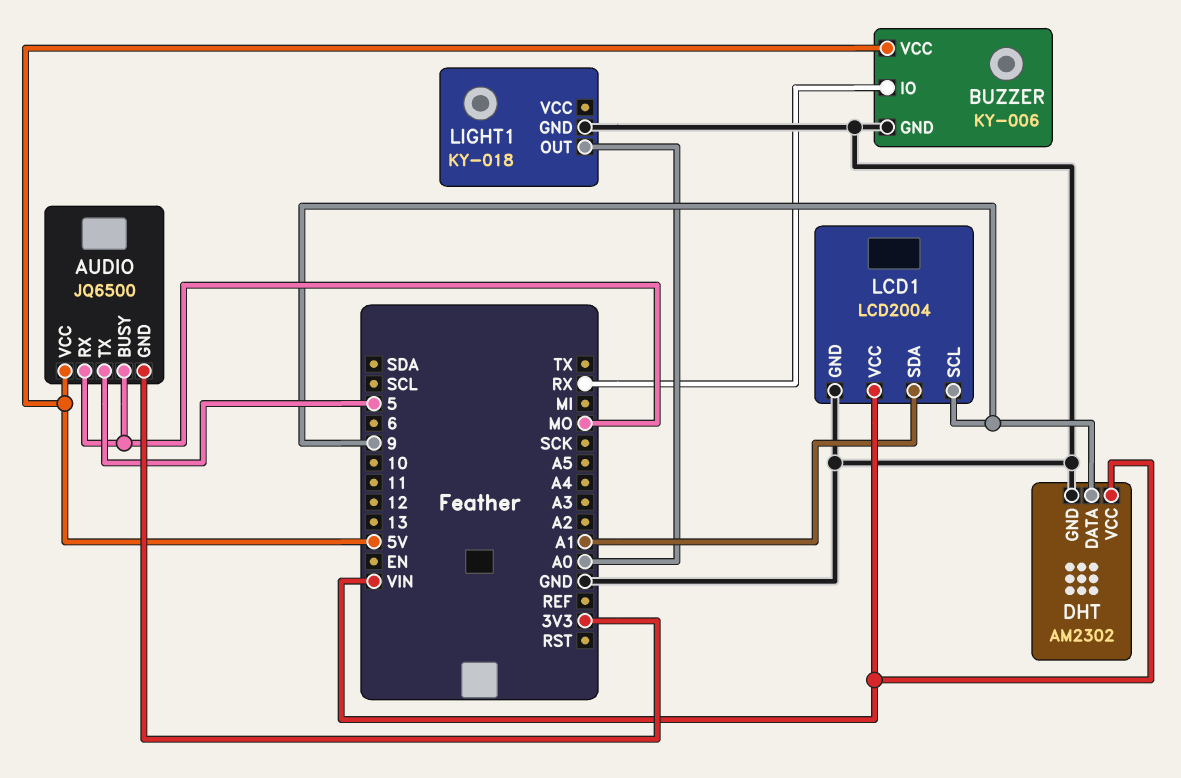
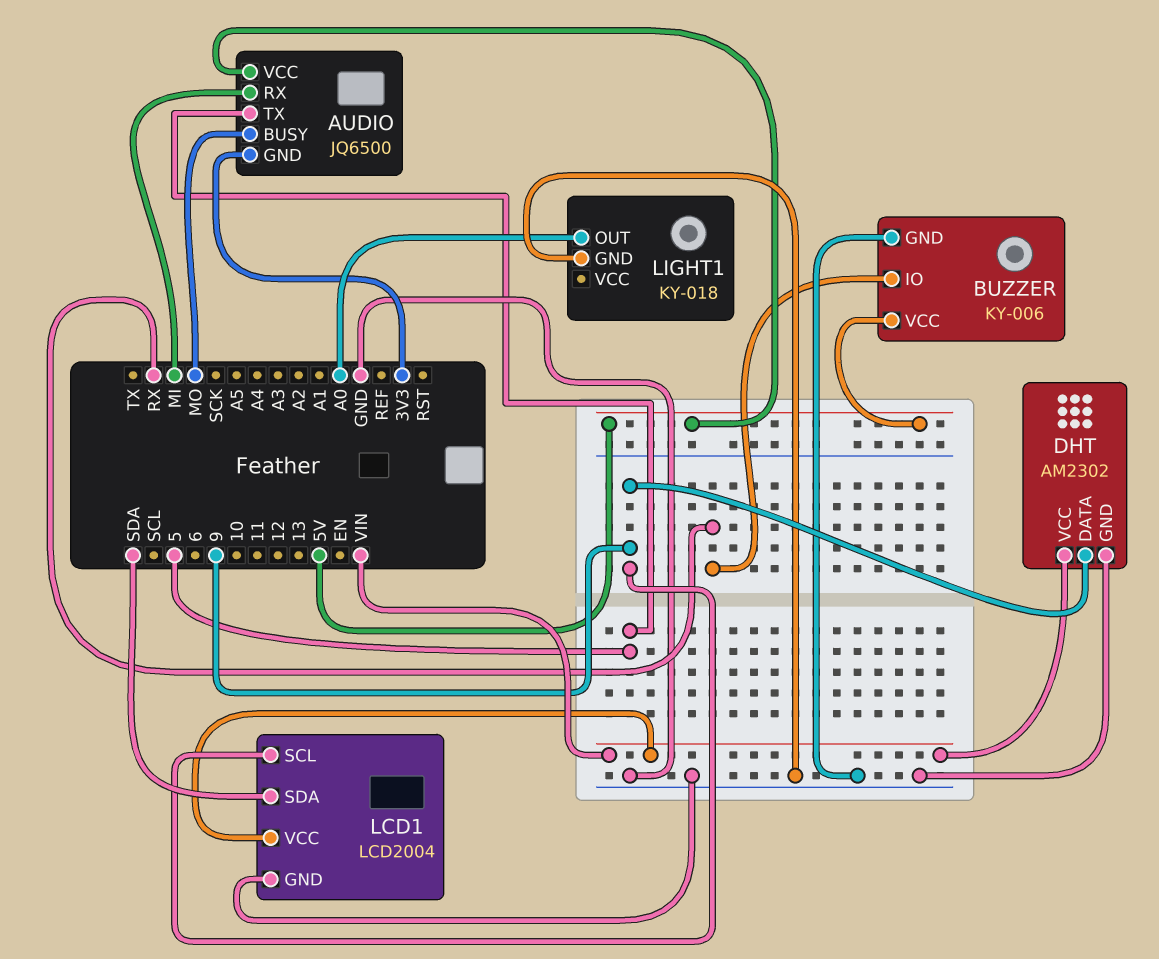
AUDIO pin RX: MO -> MI
LCD1 pin SDA: A1 -> SDA

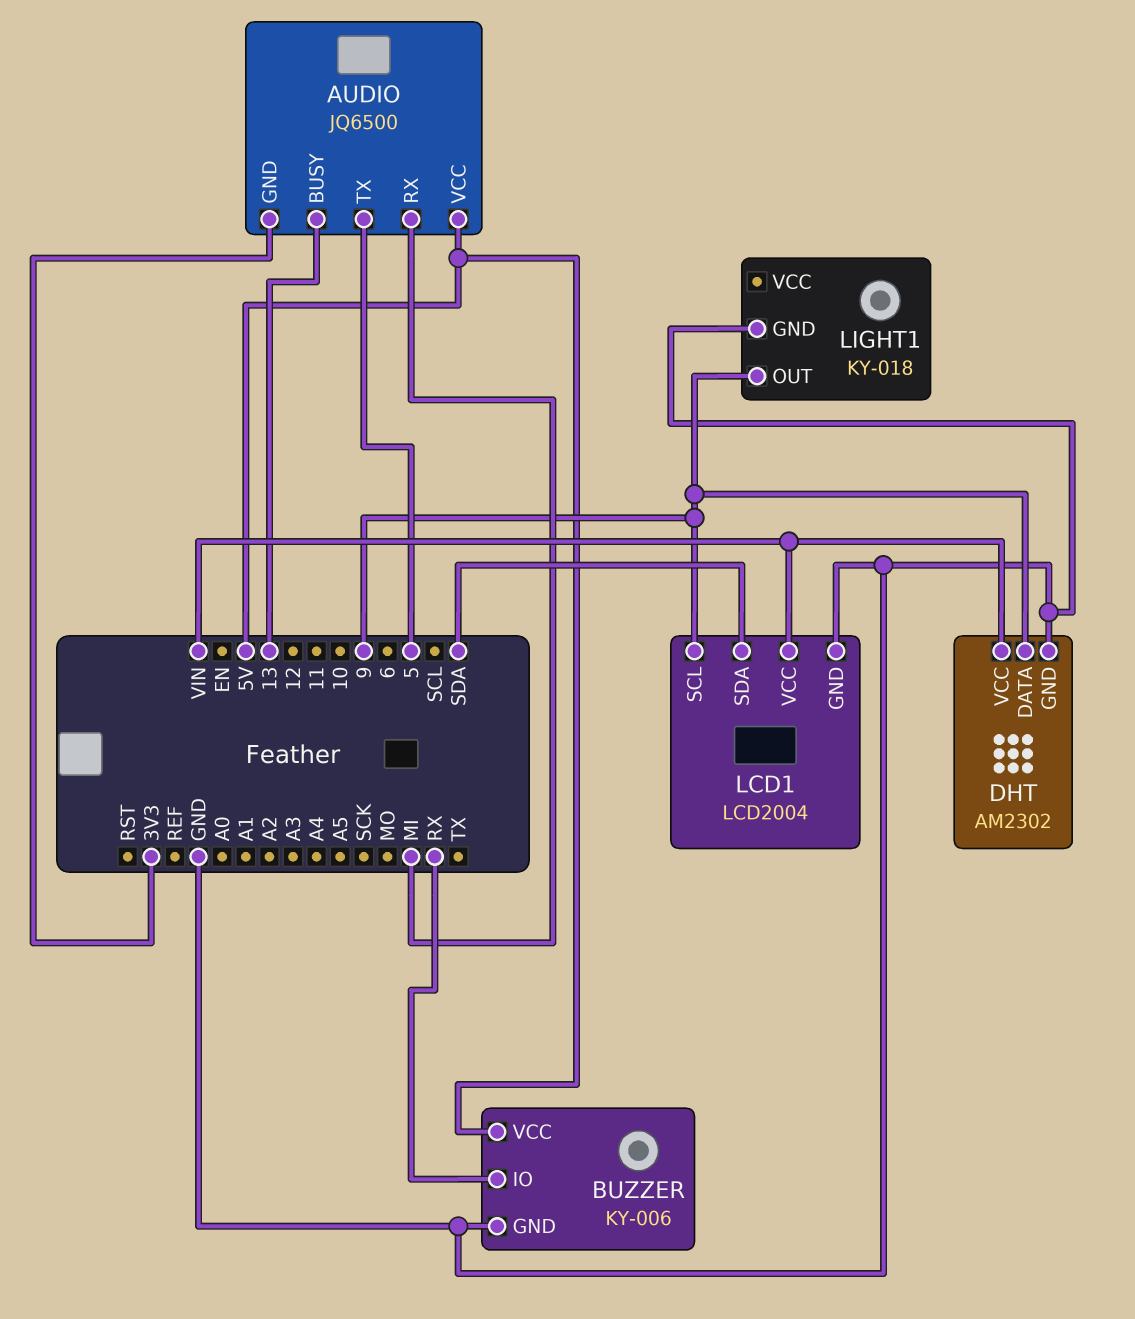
AUDIO pin BUSY: MO -> 13
LIGHT1 pin OUT: A0 -> 9

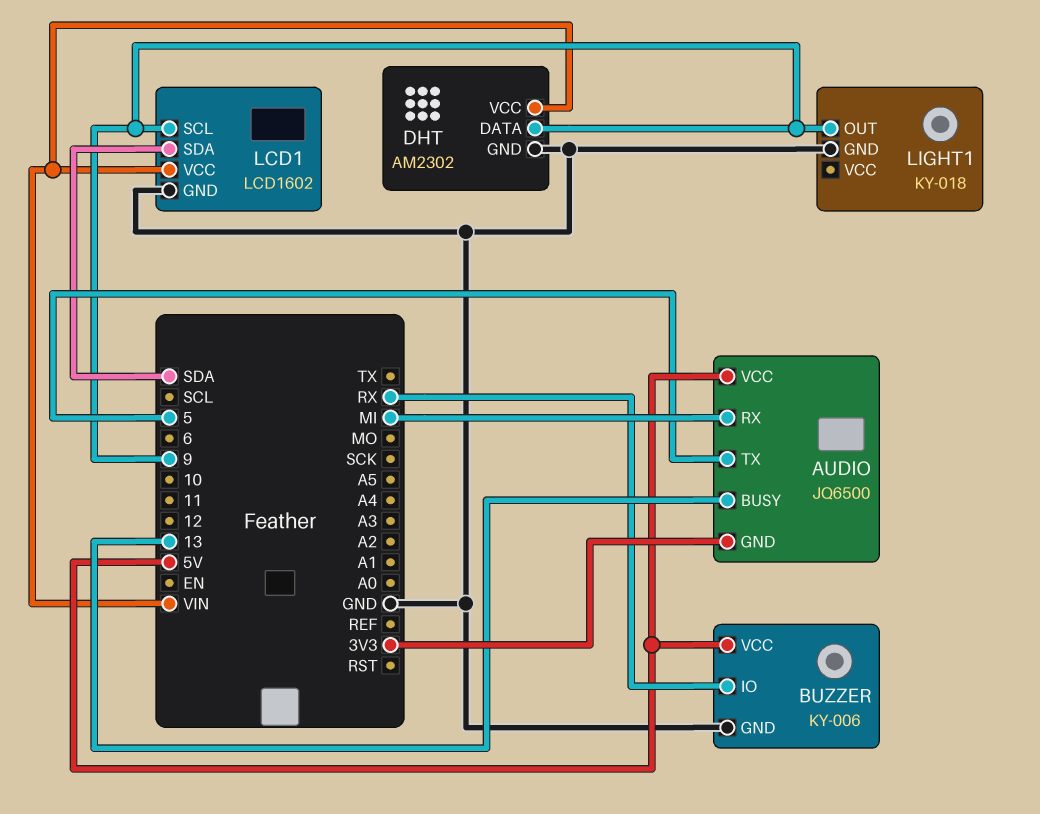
LCD1: LCD2004 -> LCD1602

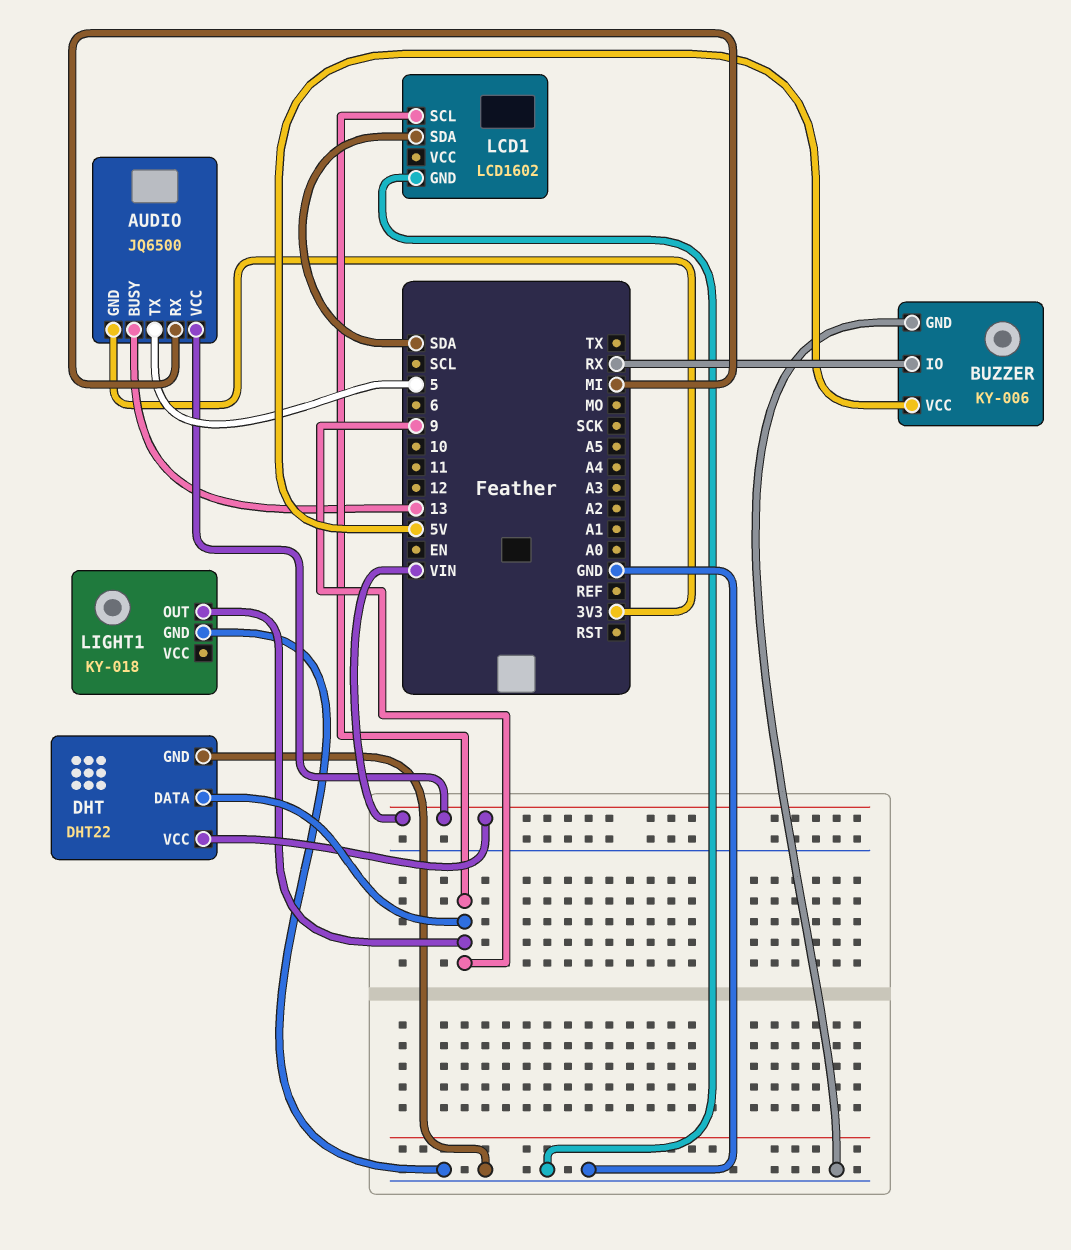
AUDIO pin VCC: 5V -> VIN
DHT: AM2302 -> DHT22
LCD1 pin VCC: VIN -> none

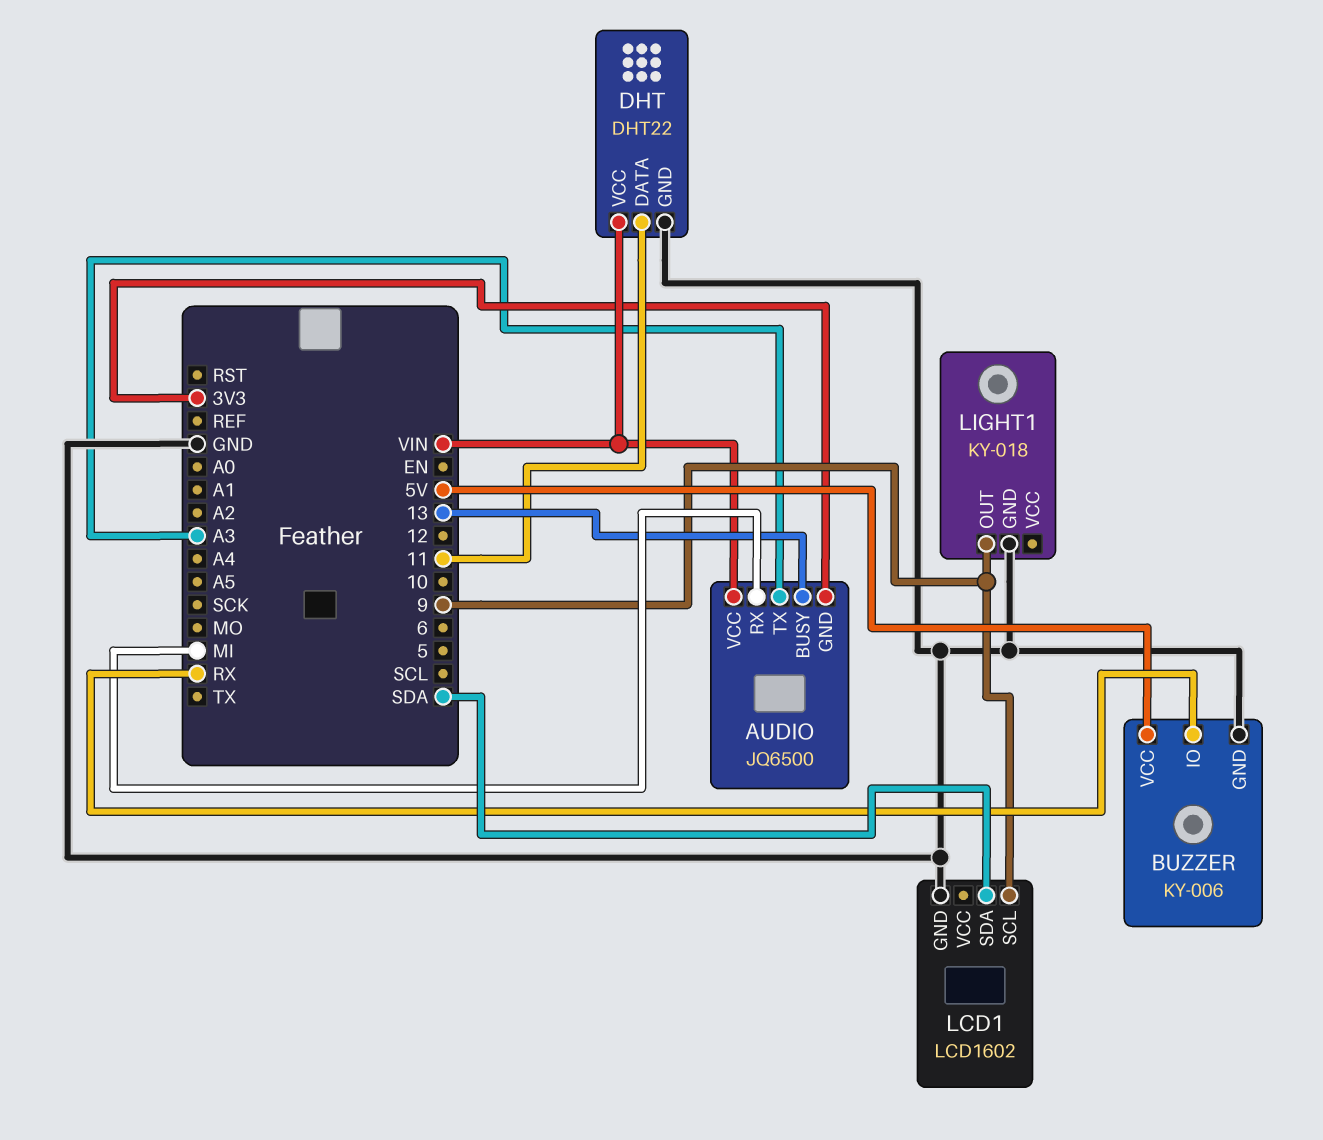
AUDIO pin TX: 5 -> A3
DHT pin DATA: 9 -> 11

